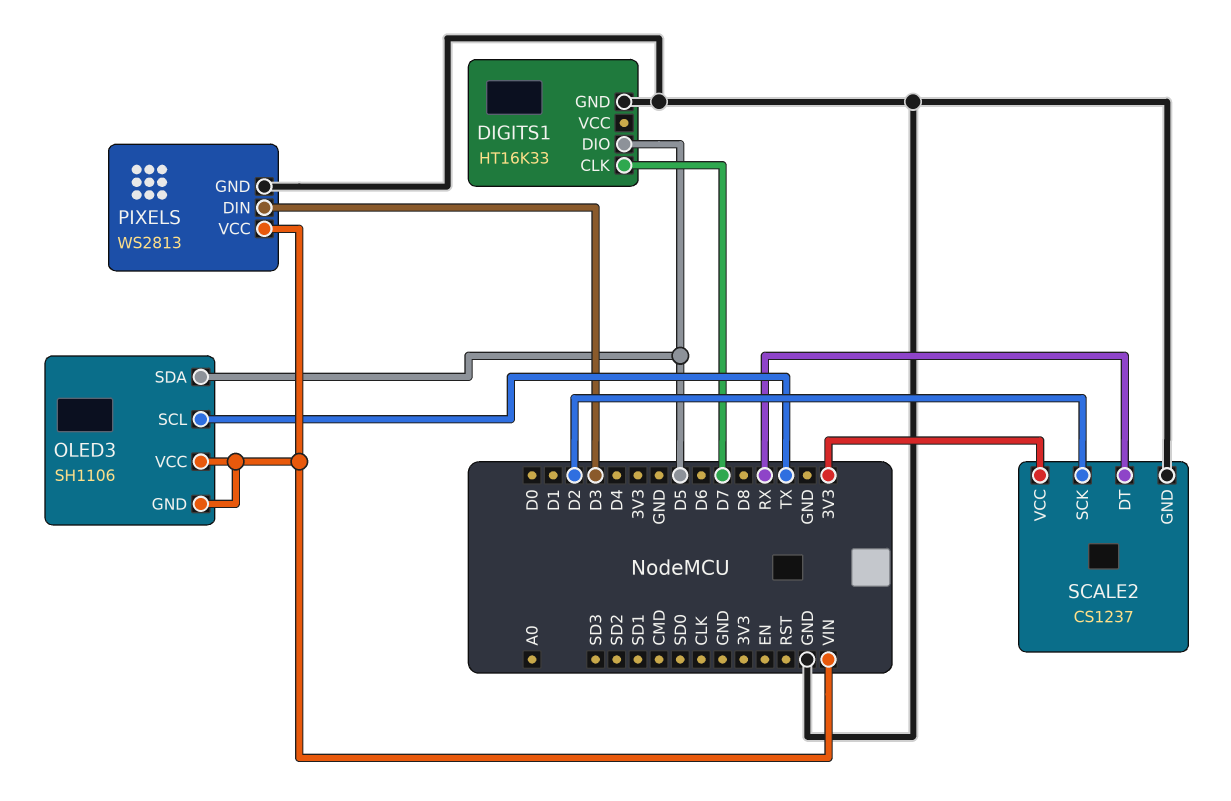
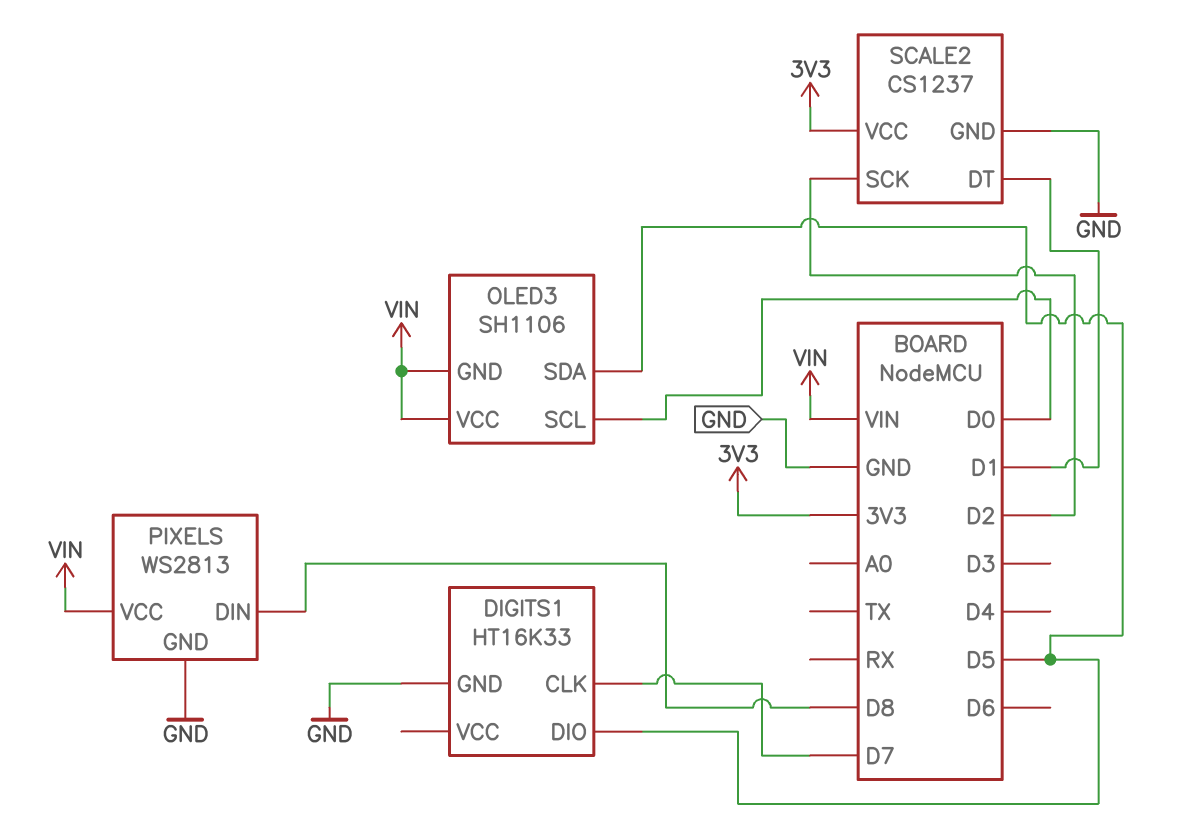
OLED3 pin SCL: TX -> D0
PIXELS pin DIN: D3 -> D8
SCALE2 pin DT: RX -> D1

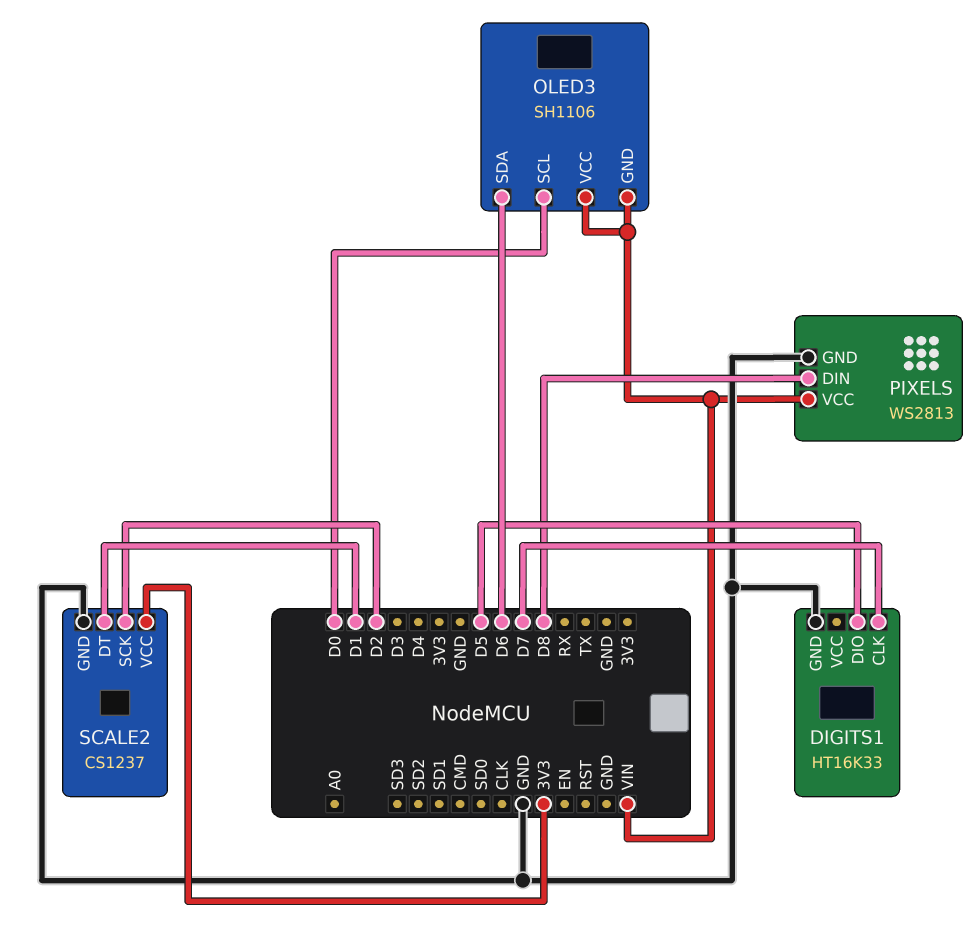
OLED3 pin SDA: D5 -> D6

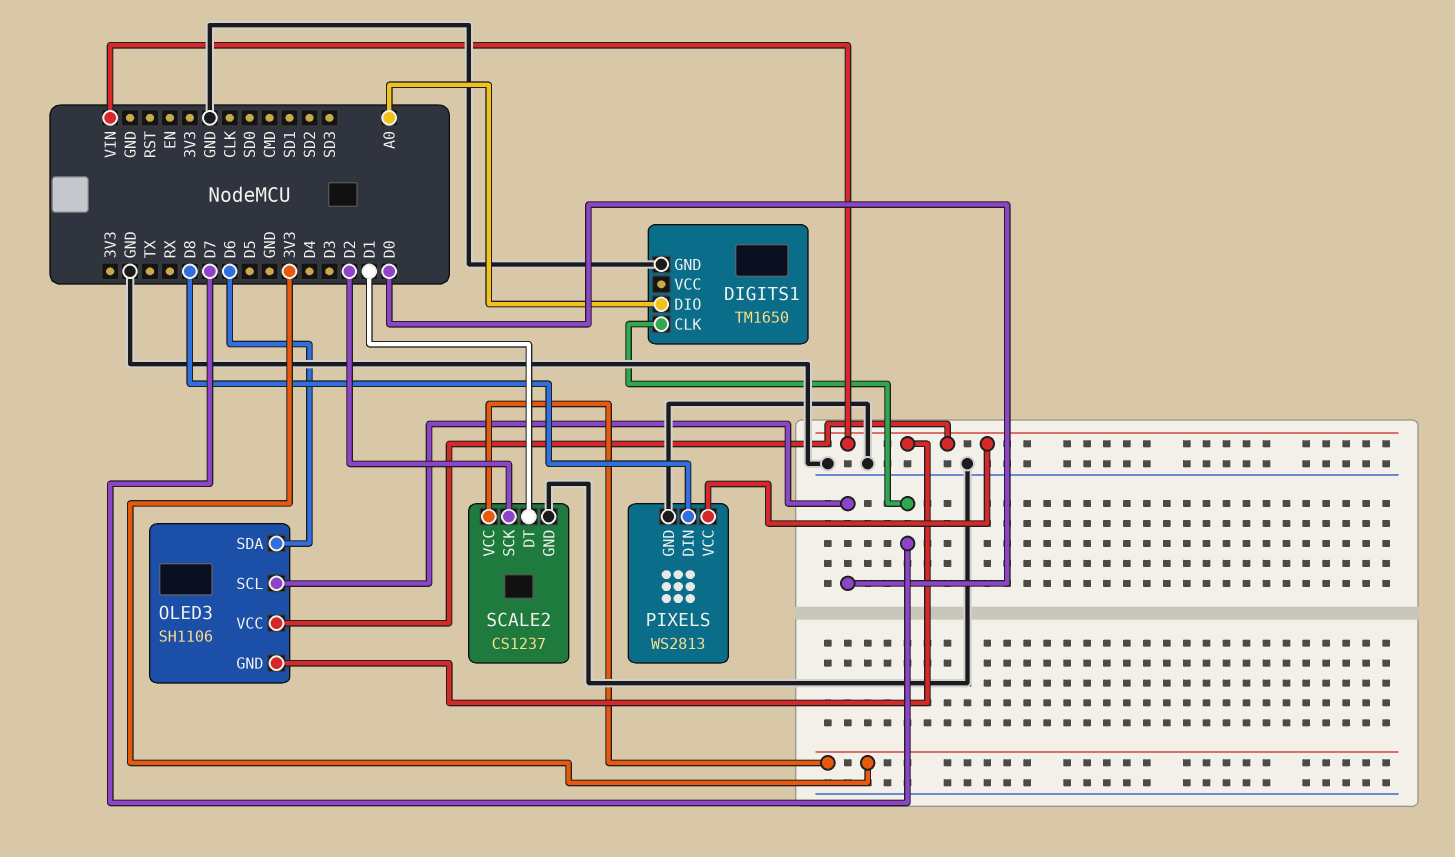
DIGITS1: HT16K33 -> TM1650
DIGITS1 pin DIO: D5 -> A0

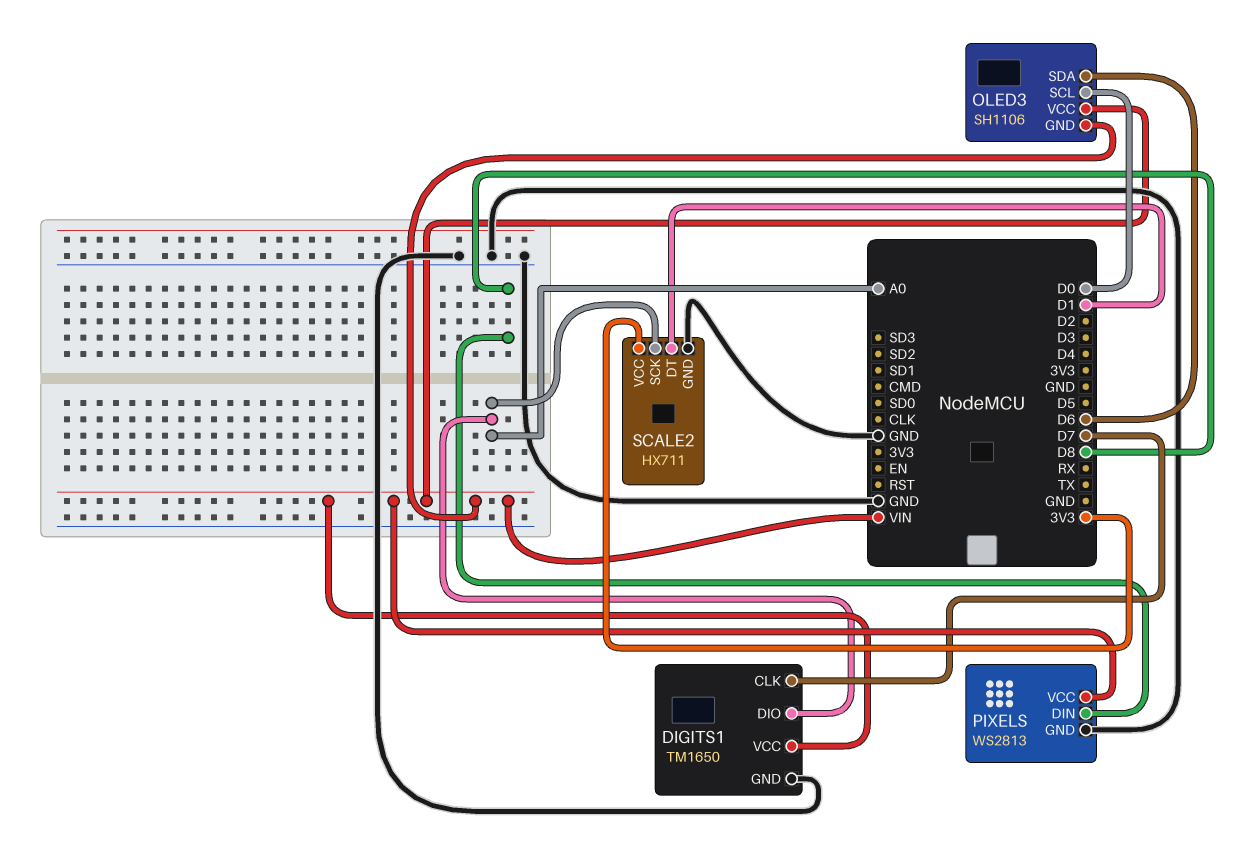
DIGITS1 pin VCC: none -> VIN
SCALE2: CS1237 -> HX711
SCALE2 pin SCK: D2 -> A0

